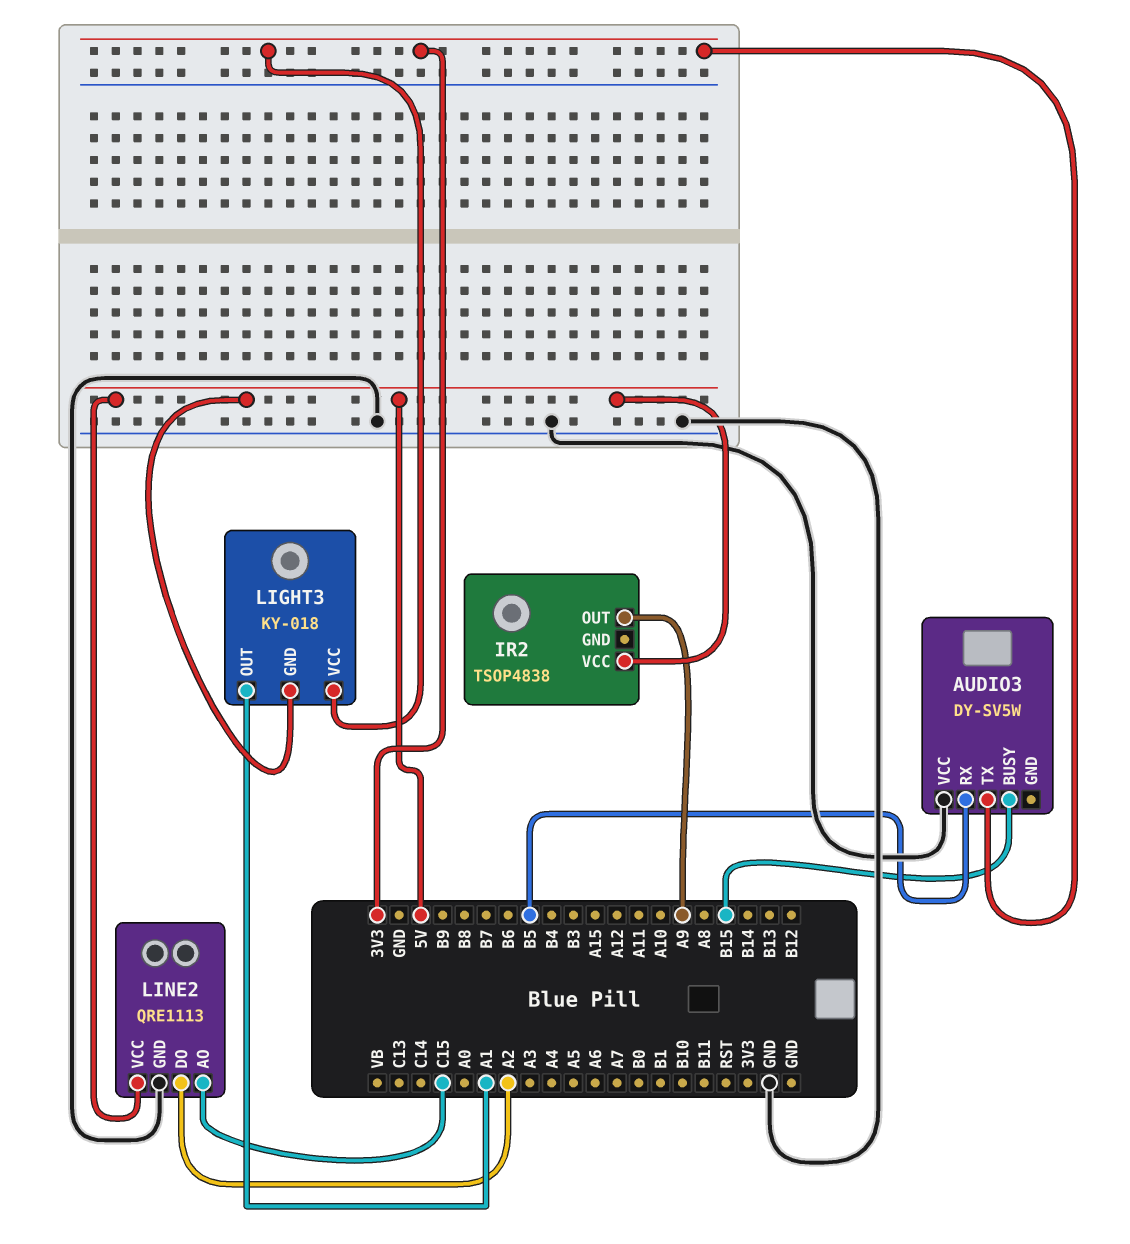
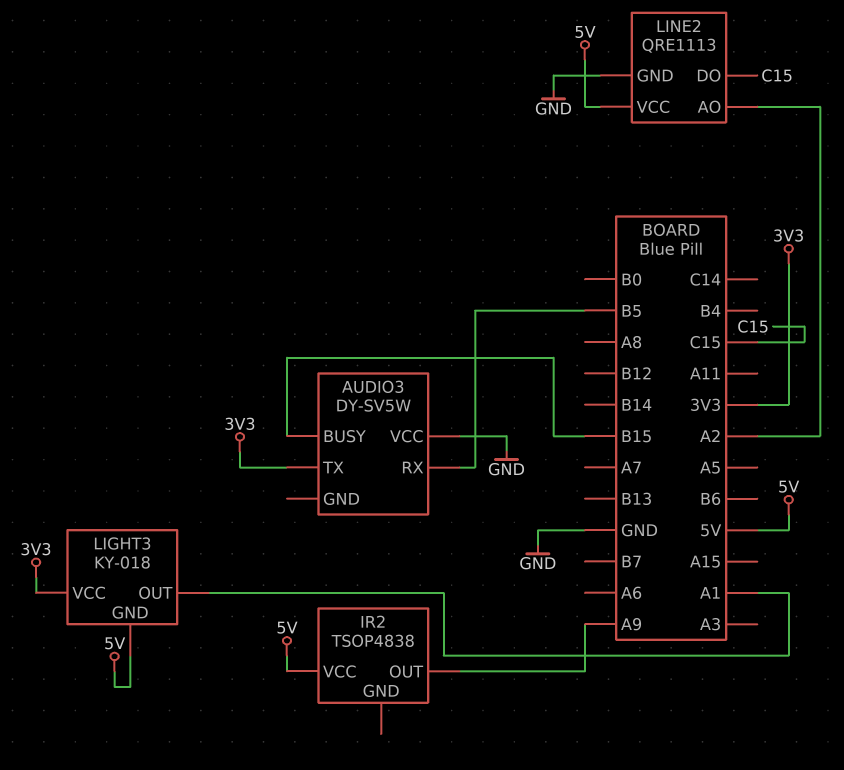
LINE2 pin AO: C15 -> A2
LINE2 pin DO: A2 -> C15

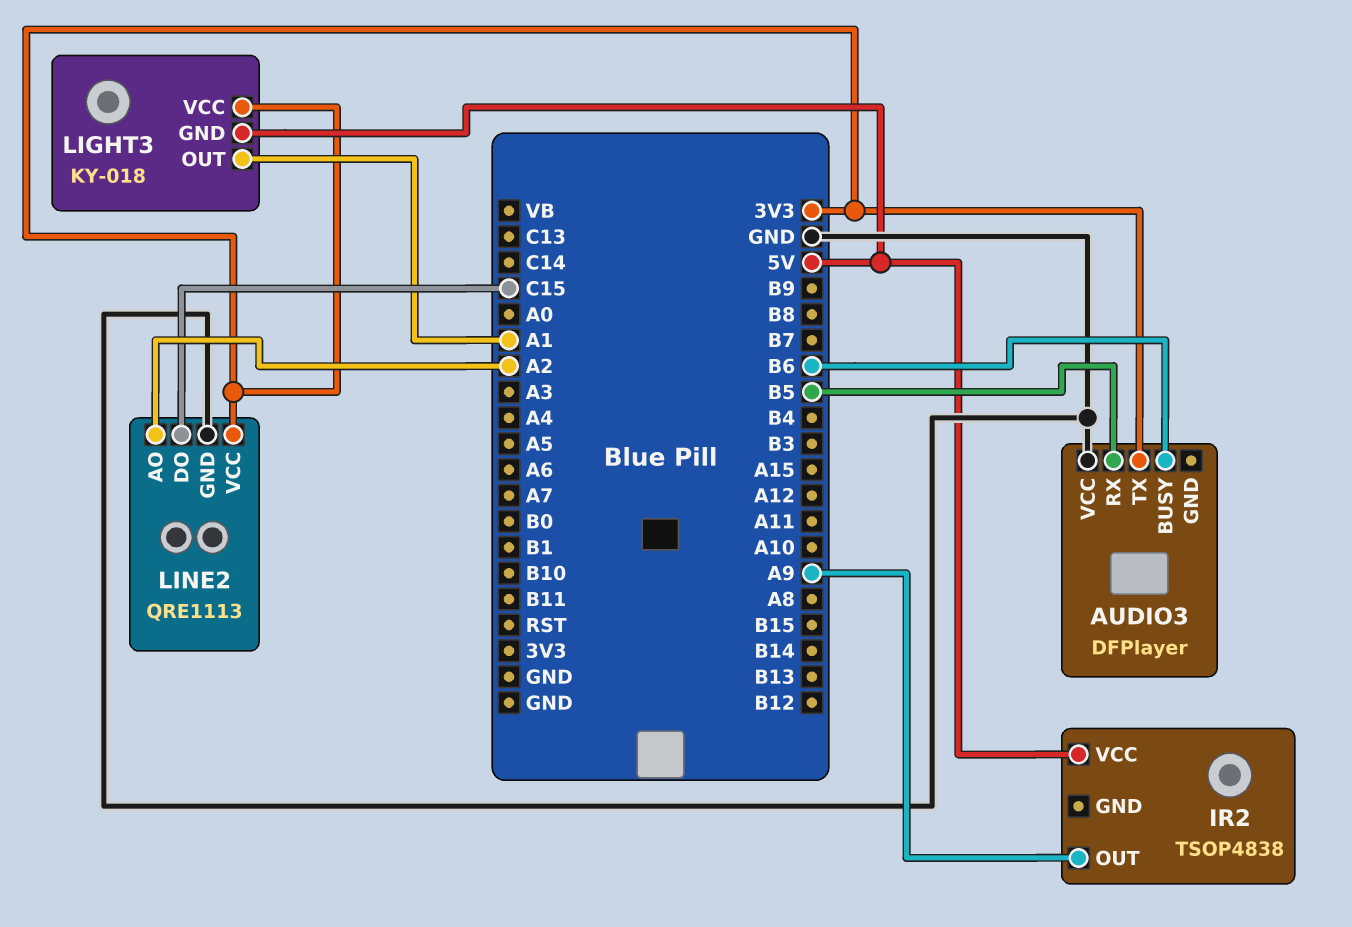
AUDIO3: DY-SV5W -> DFPlayer
AUDIO3 pin BUSY: B15 -> B6
LINE2 pin VCC: 5V -> 3V3

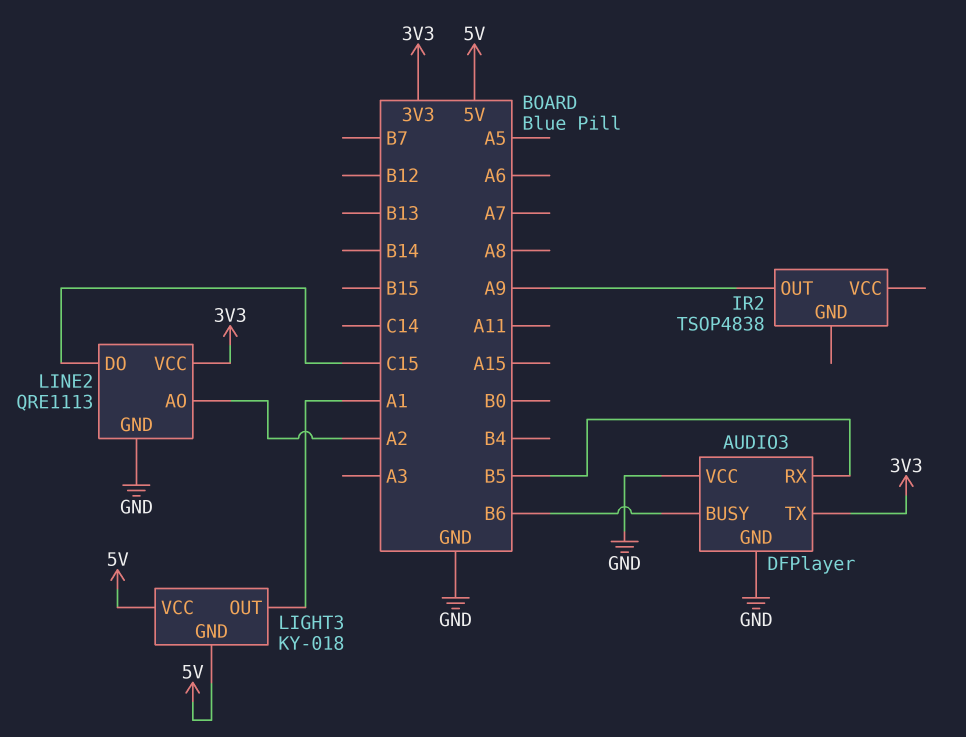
AUDIO3 pin GND: none -> GND
IR2 pin VCC: 5V -> none
LIGHT3 pin VCC: 3V3 -> 5V

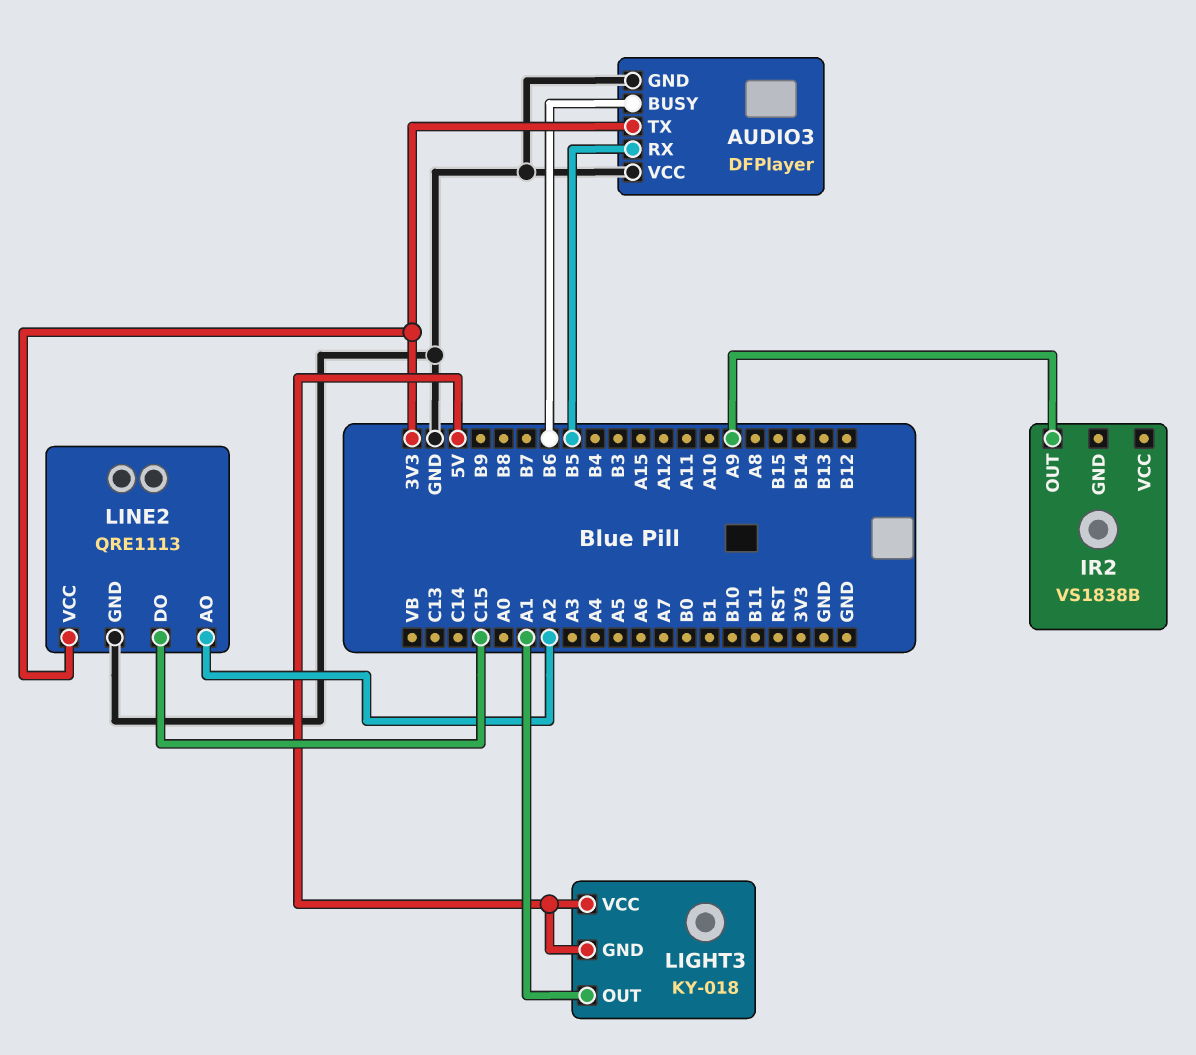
IR2: TSOP4838 -> VS1838B

